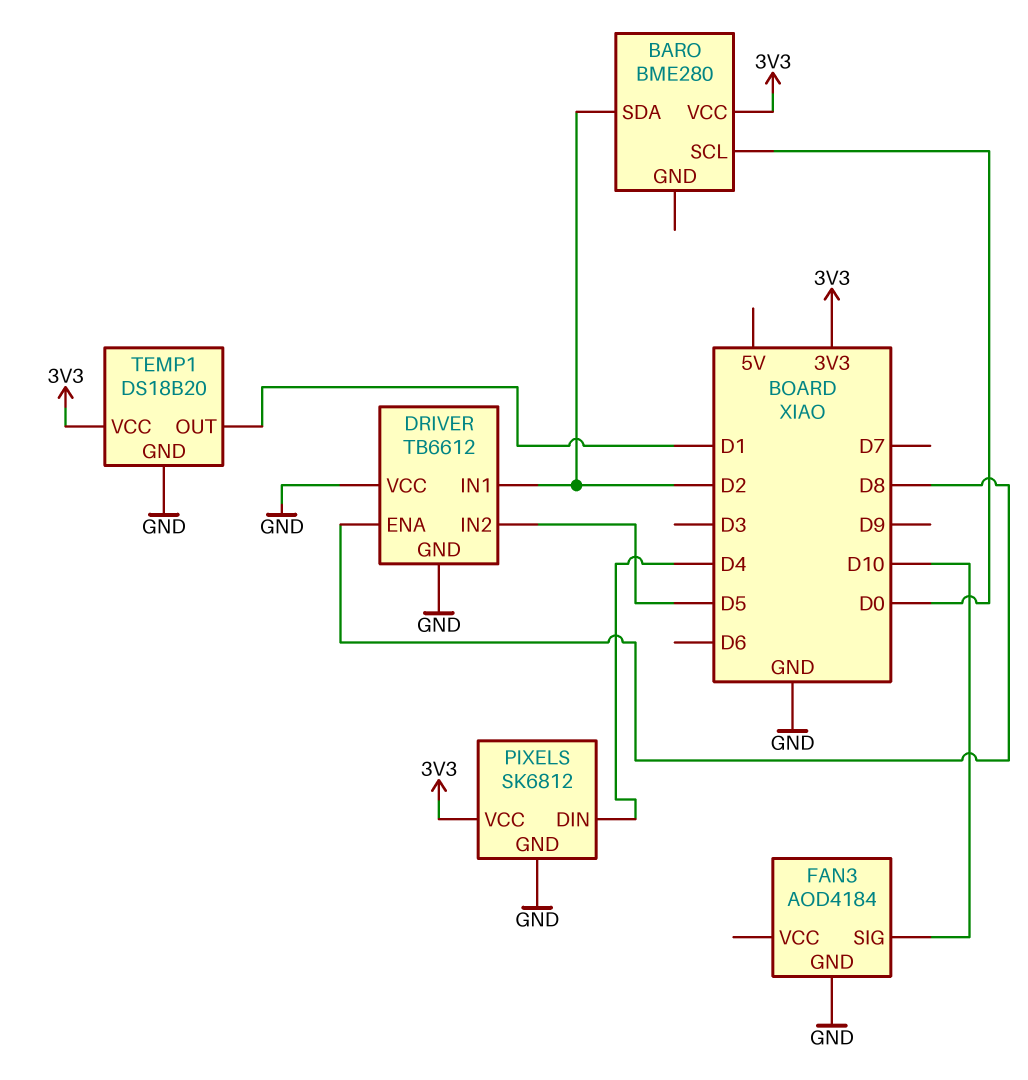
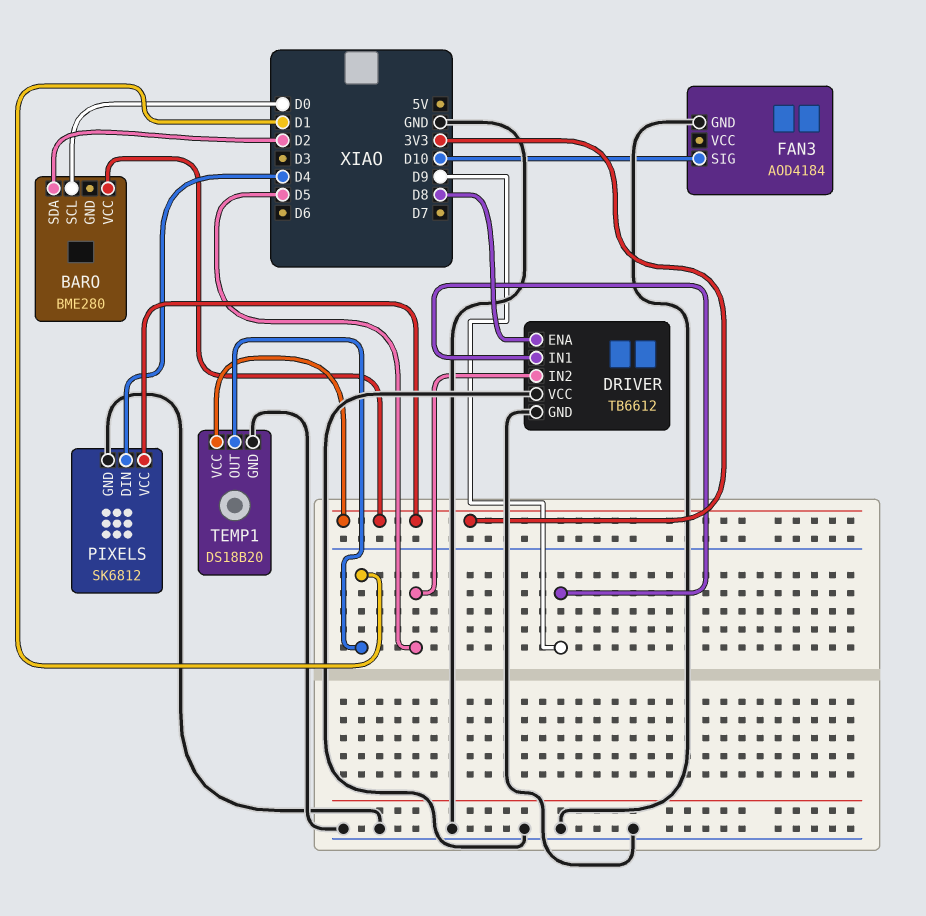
DRIVER pin IN1: D2 -> D9

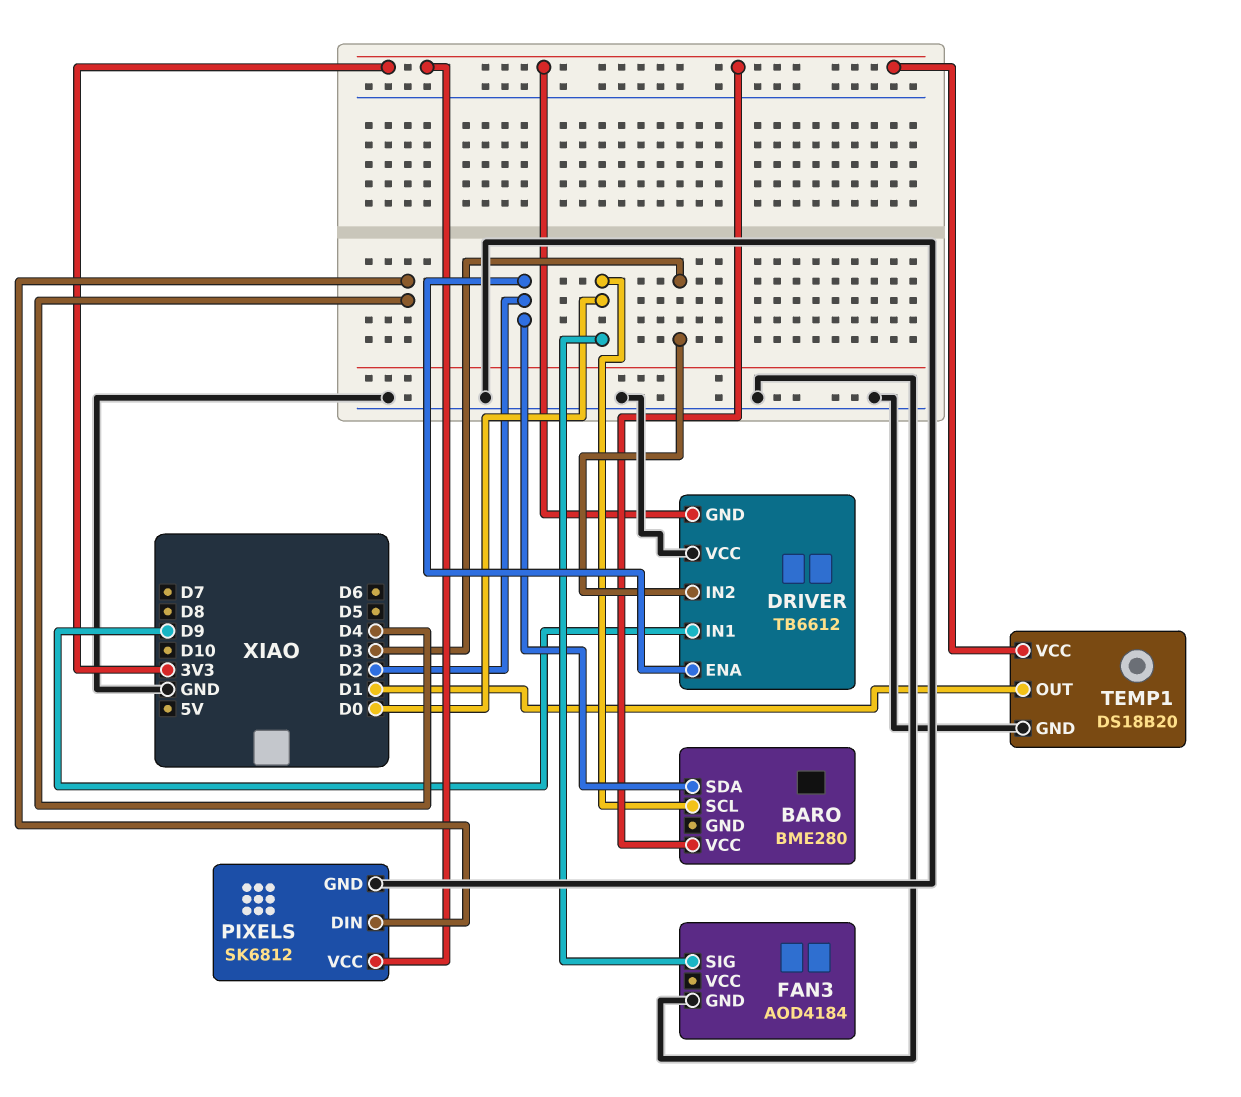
DRIVER pin ENA: D8 -> D2
DRIVER pin GND: GND -> 3V3
DRIVER pin IN2: D5 -> D3
FAN3 pin SIG: D10 -> D0

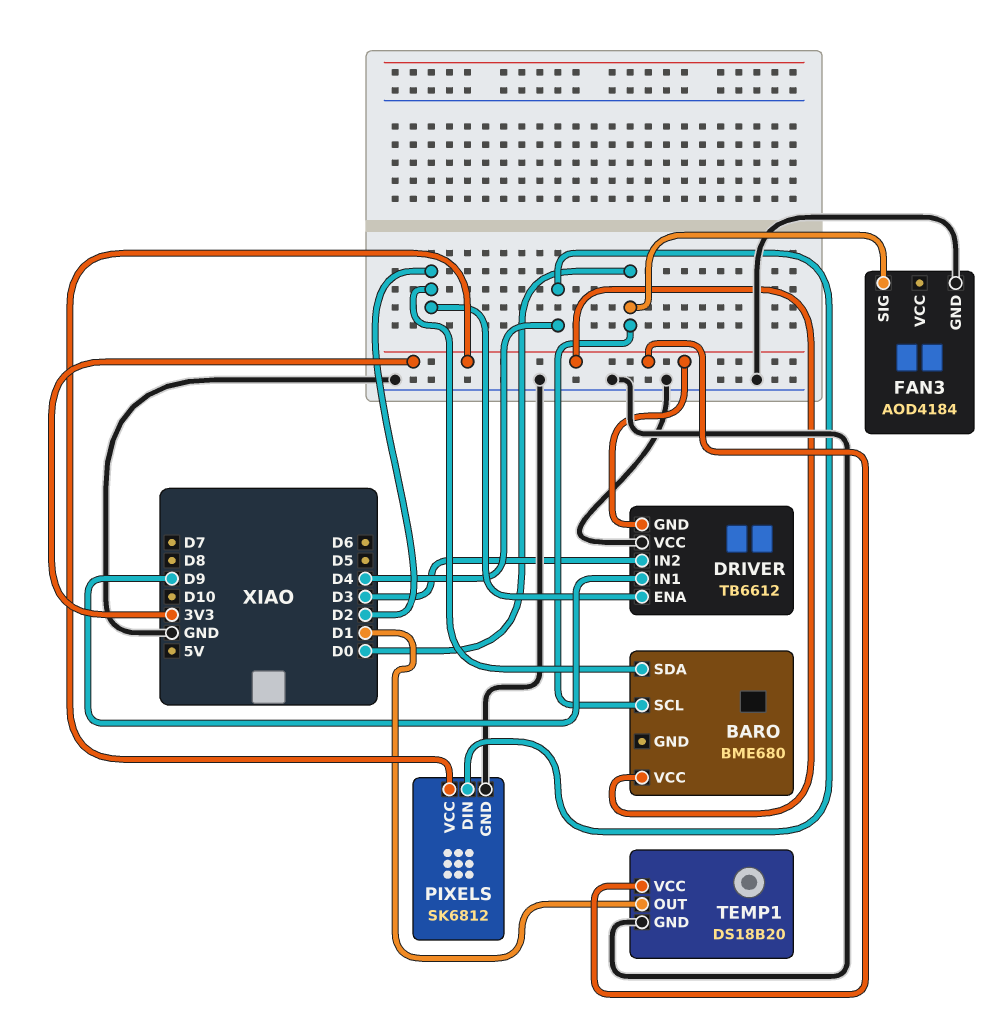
BARO: BME280 -> BME680

